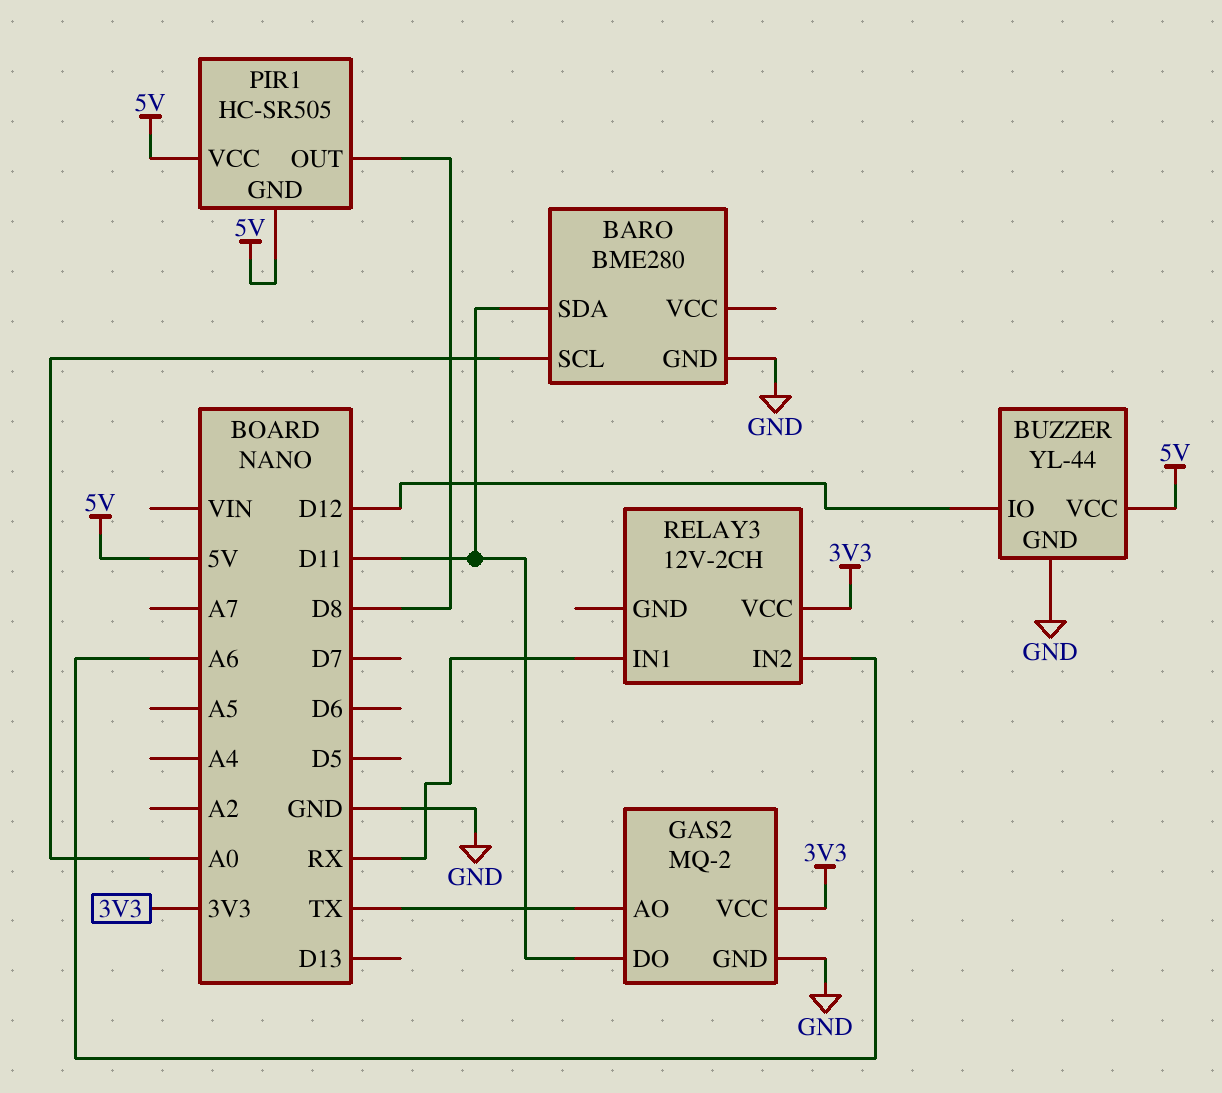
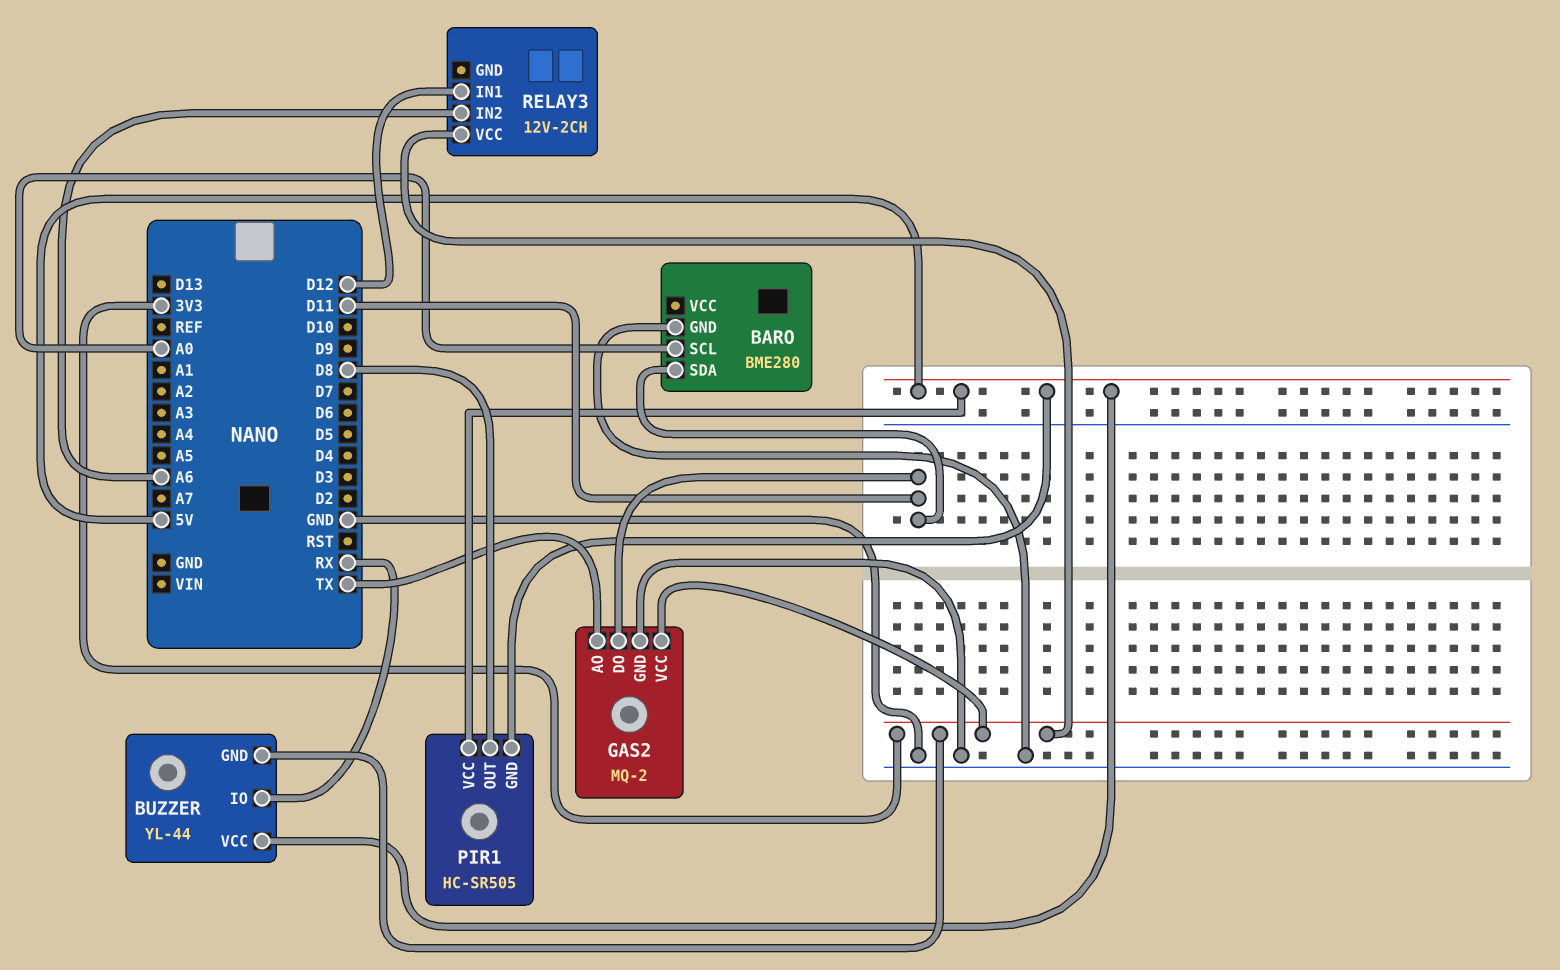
BUZZER pin GND: GND -> 3V3
BUZZER pin IO: D12 -> RX
RELAY3 pin IN1: RX -> D12

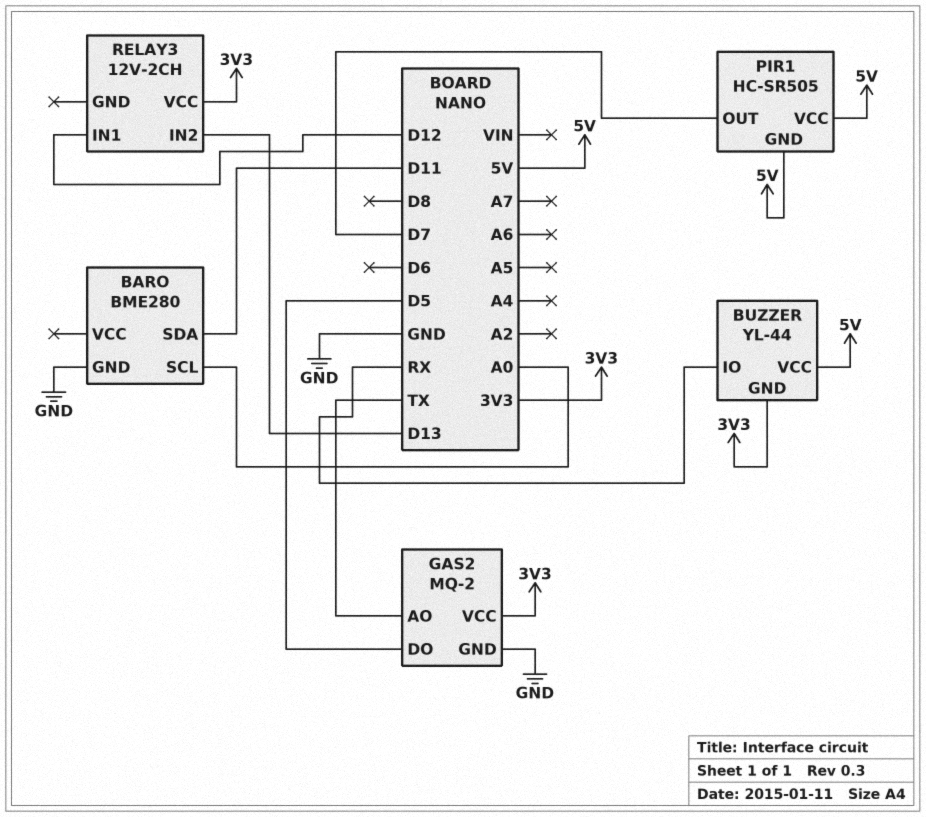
GAS2 pin DO: D11 -> D5
PIR1 pin OUT: D8 -> D7
RELAY3 pin IN2: A6 -> D13

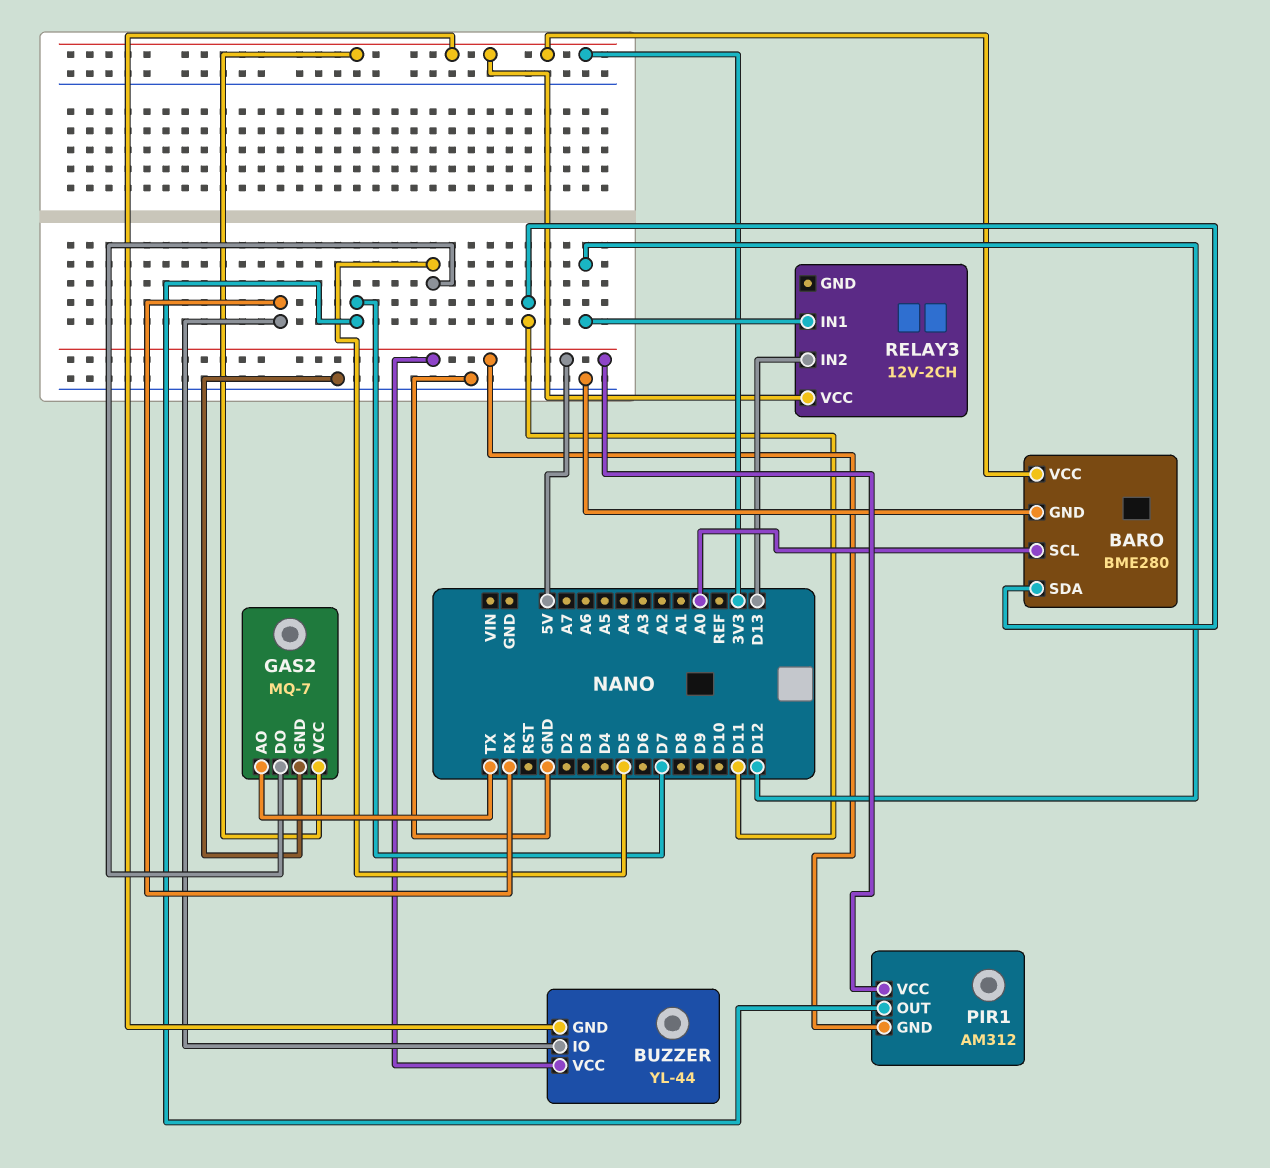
BARO pin VCC: none -> 3V3
GAS2: MQ-2 -> MQ-7
PIR1: HC-SR505 -> AM312

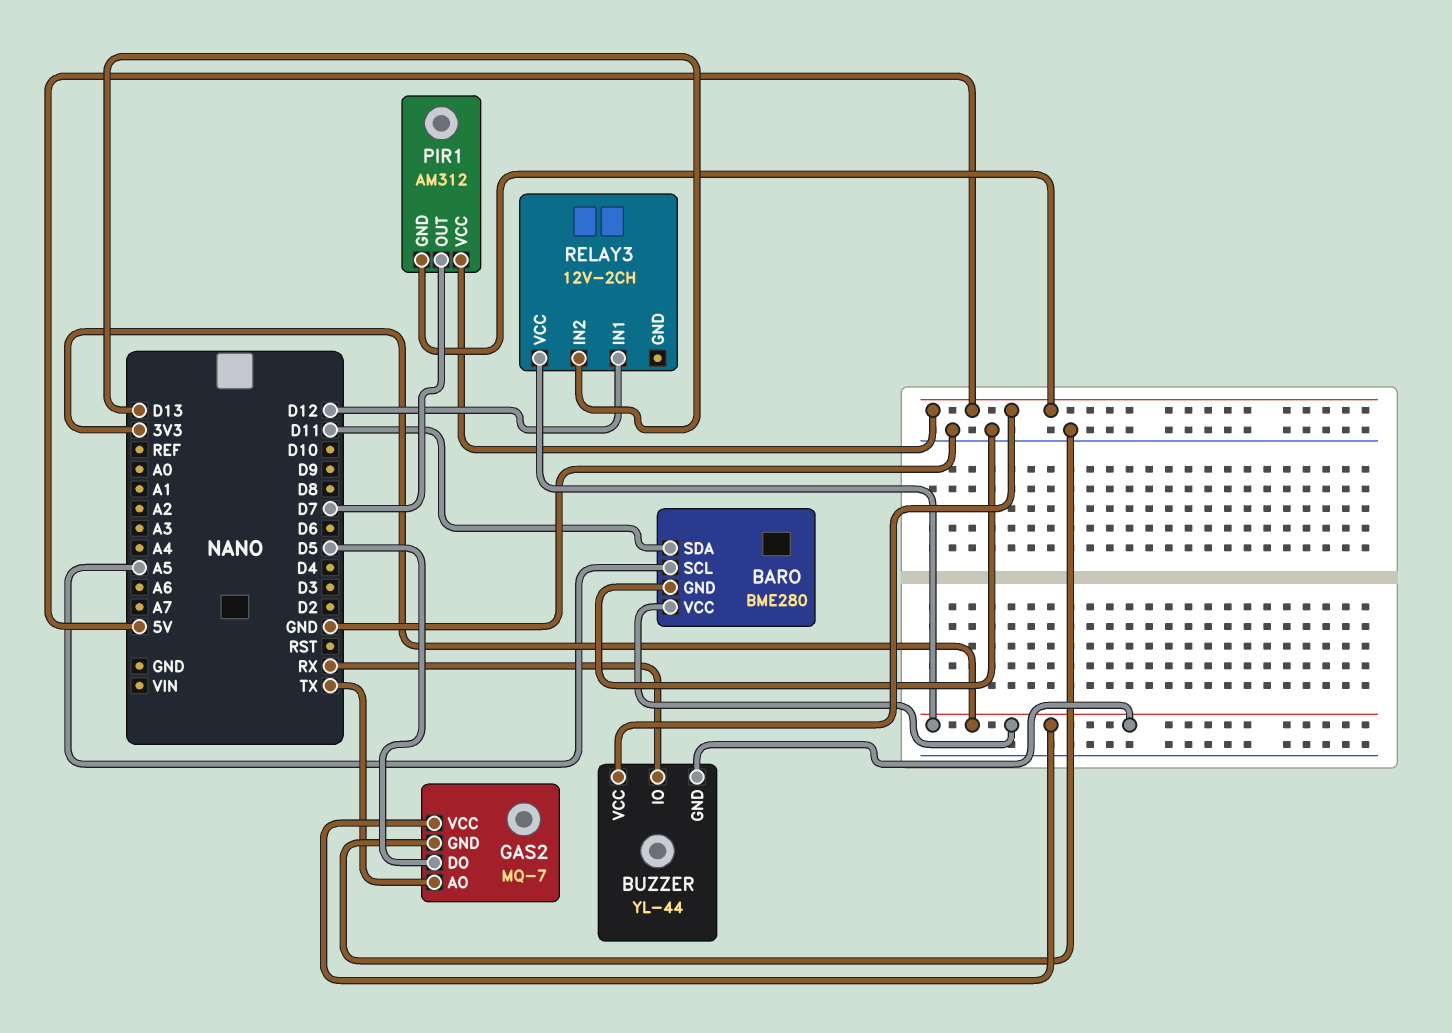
BARO pin SCL: A0 -> A5

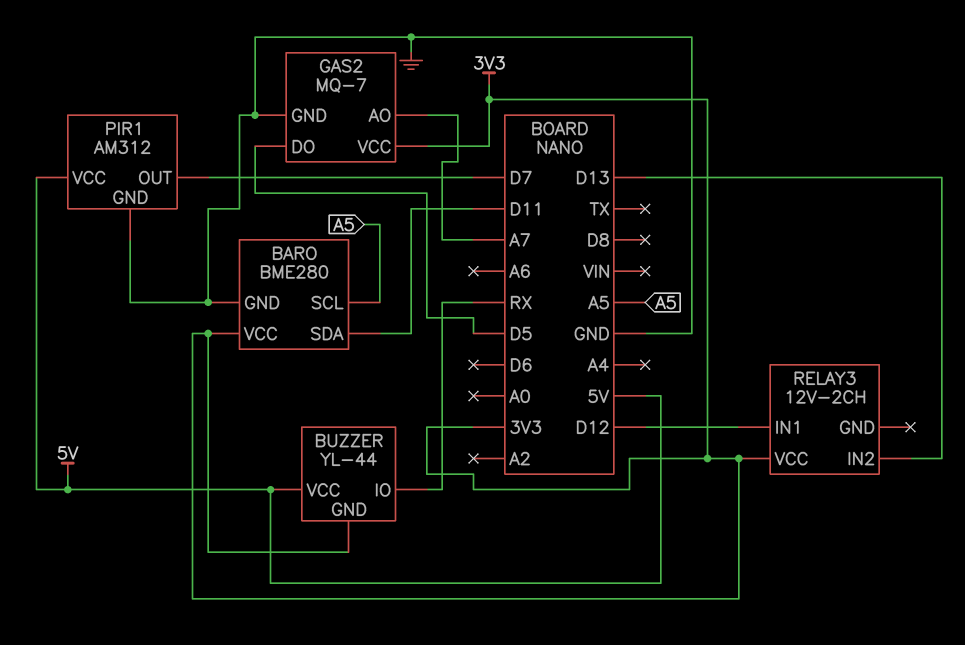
GAS2 pin AO: TX -> A7
PIR1 pin GND: 5V -> GND

